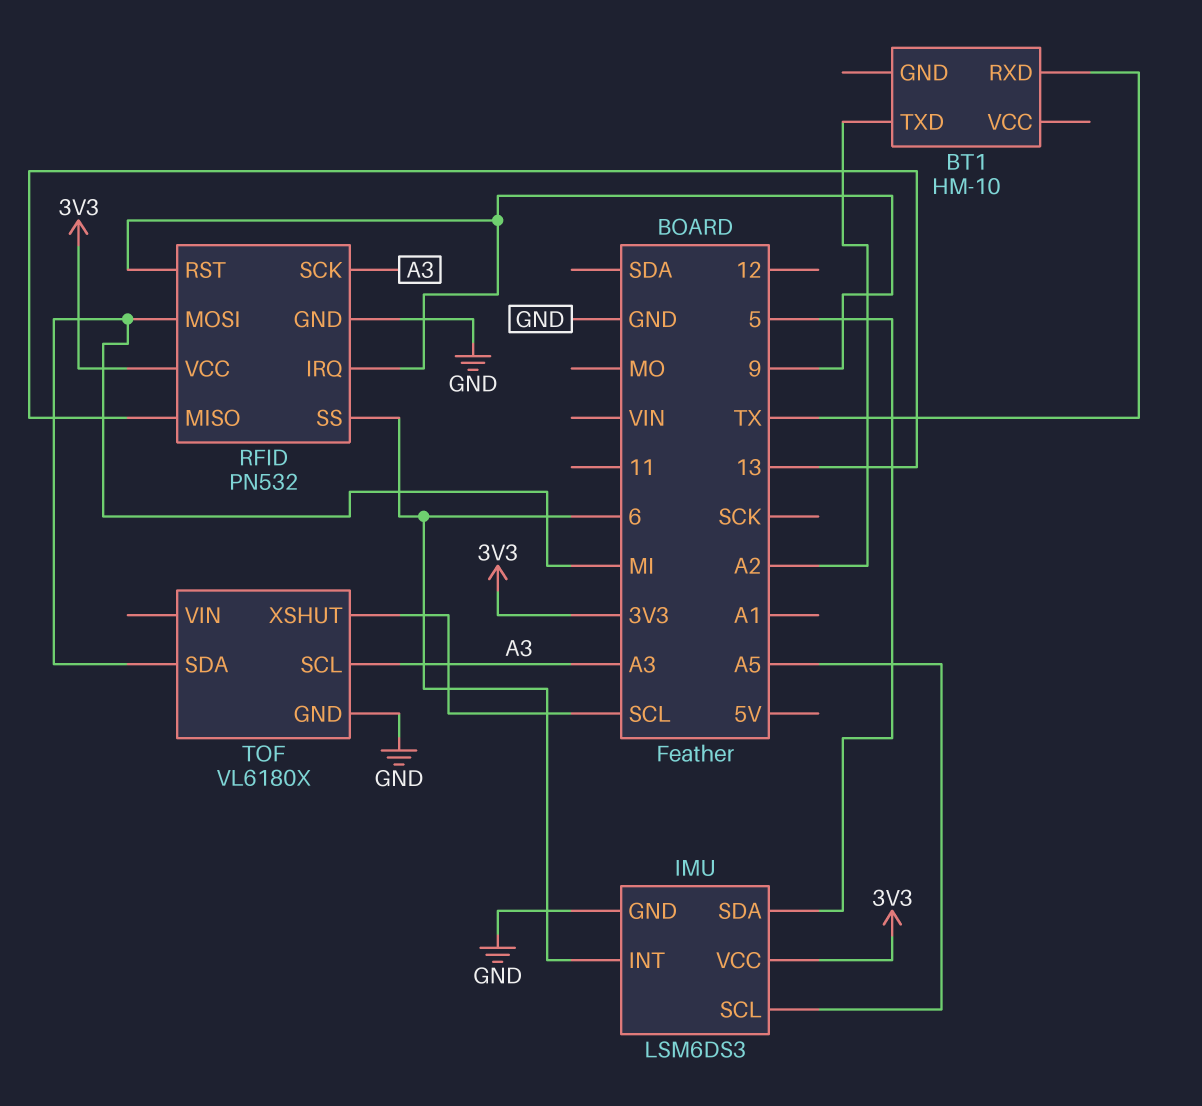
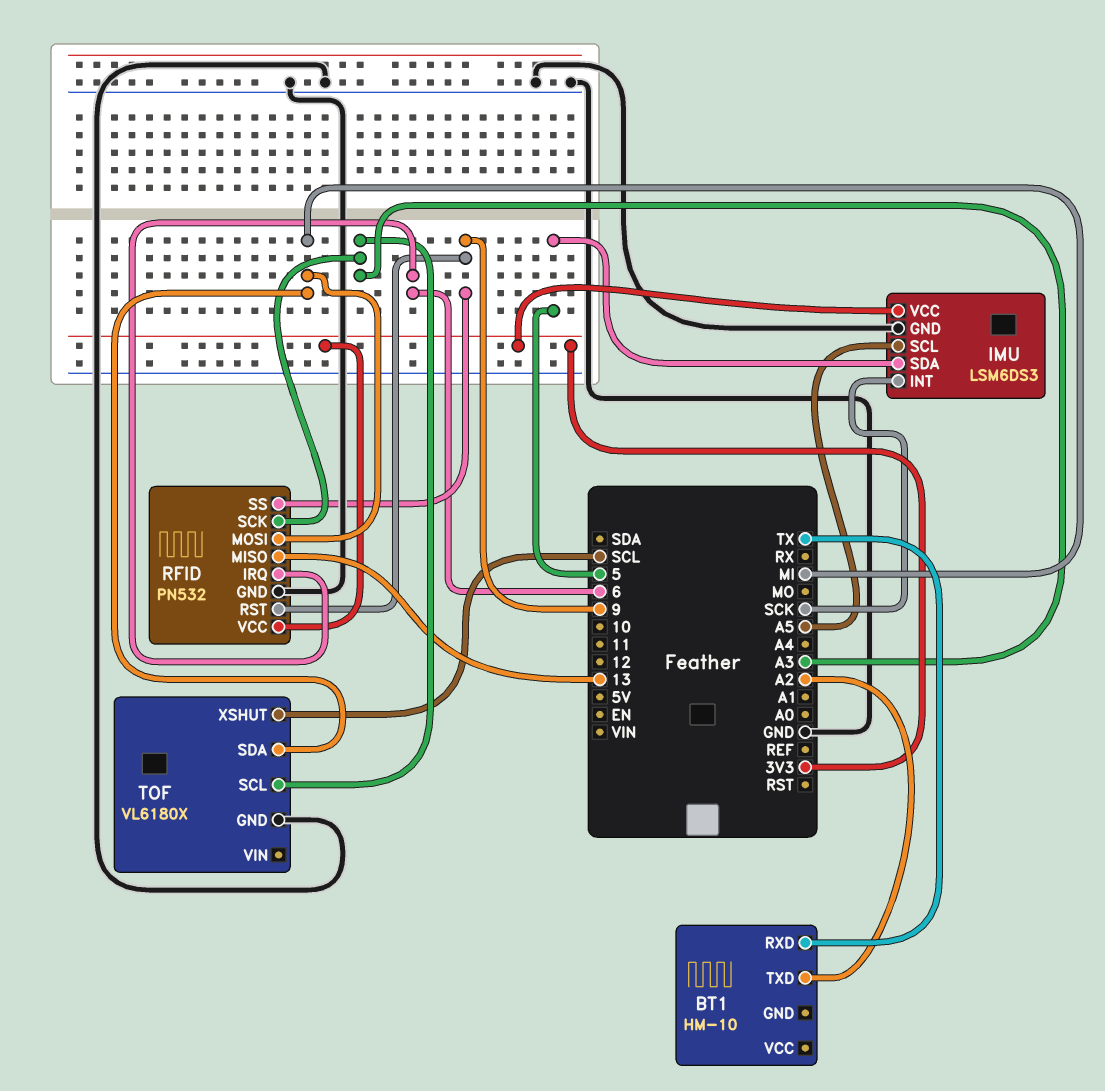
IMU pin INT: 6 -> SCK
RFID pin IRQ: 9 -> 6
RFID pin SS: 6 -> 9

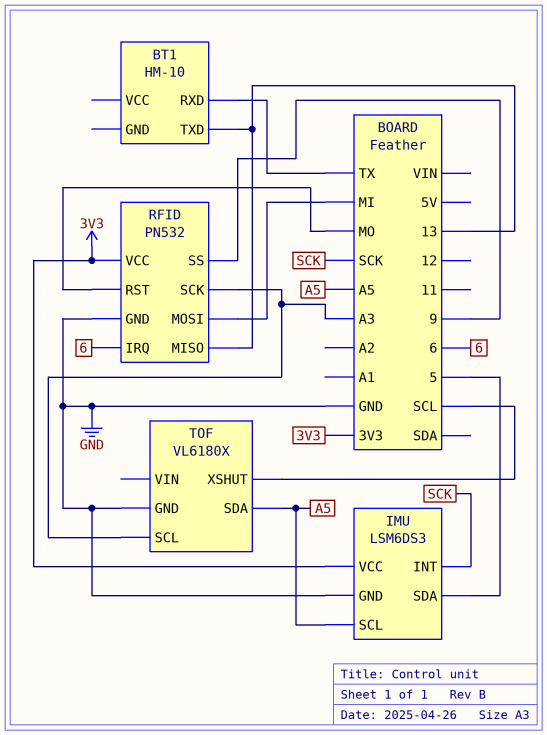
BT1 pin TXD: A2 -> 13
RFID pin RST: 9 -> MO
TOF pin SDA: MI -> A5

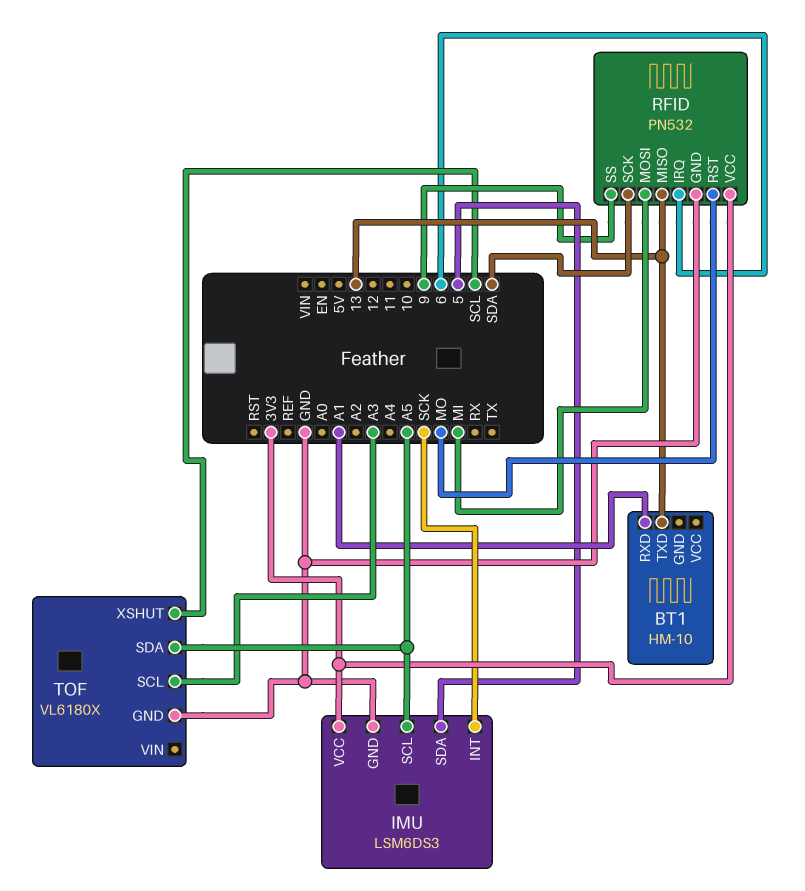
BT1 pin RXD: TX -> A1
RFID pin SCK: A3 -> SDA

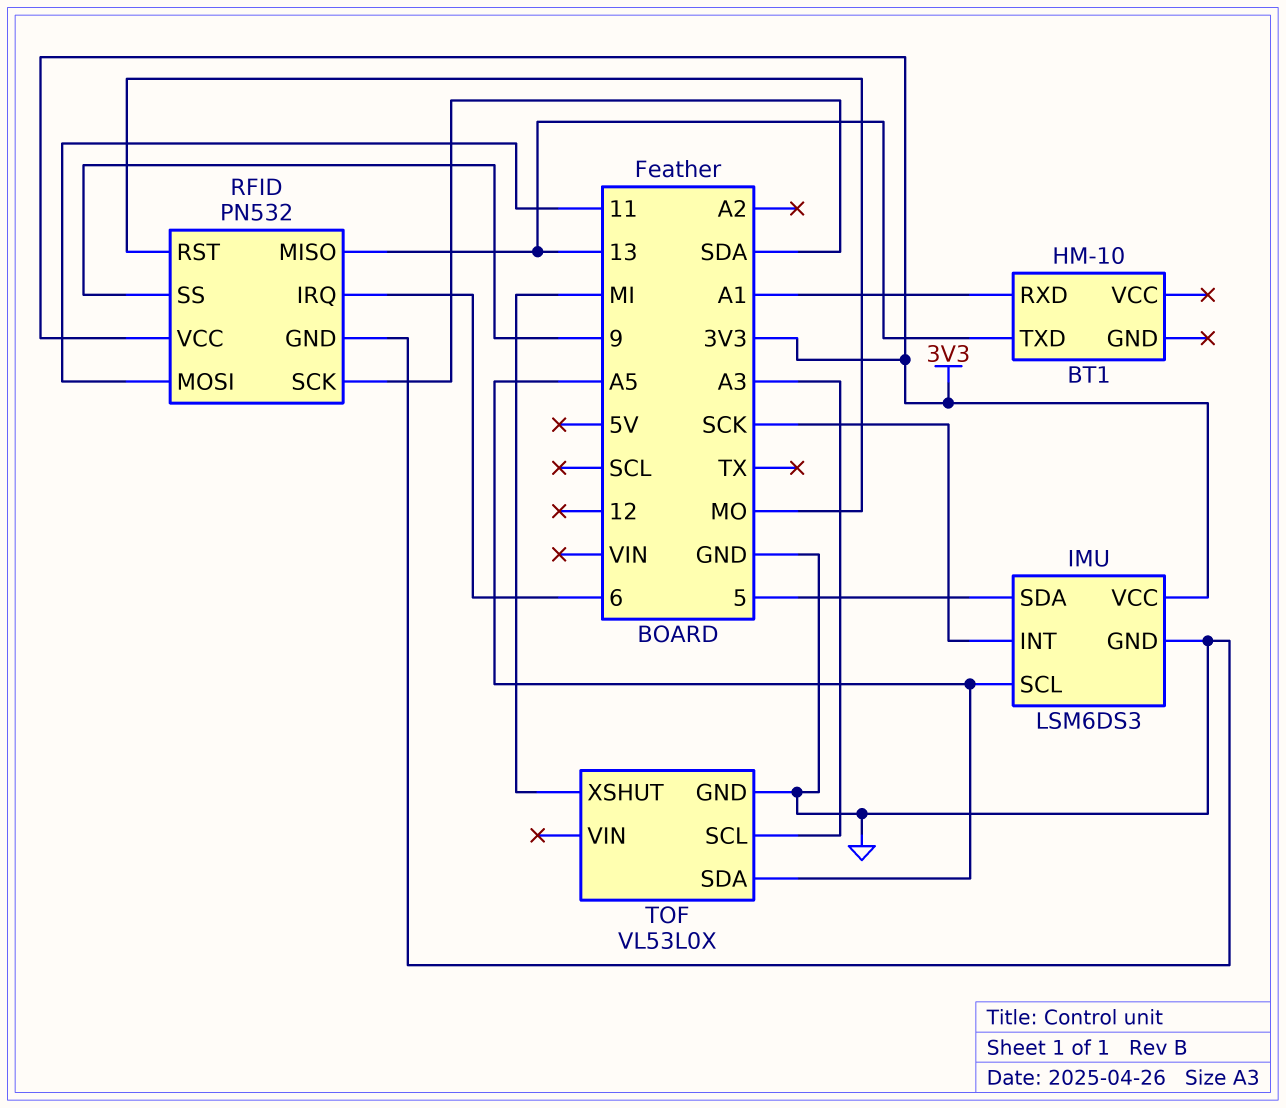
RFID pin MOSI: MI -> 11
TOF: VL6180X -> VL53L0X
TOF pin XSHUT: SCL -> MI

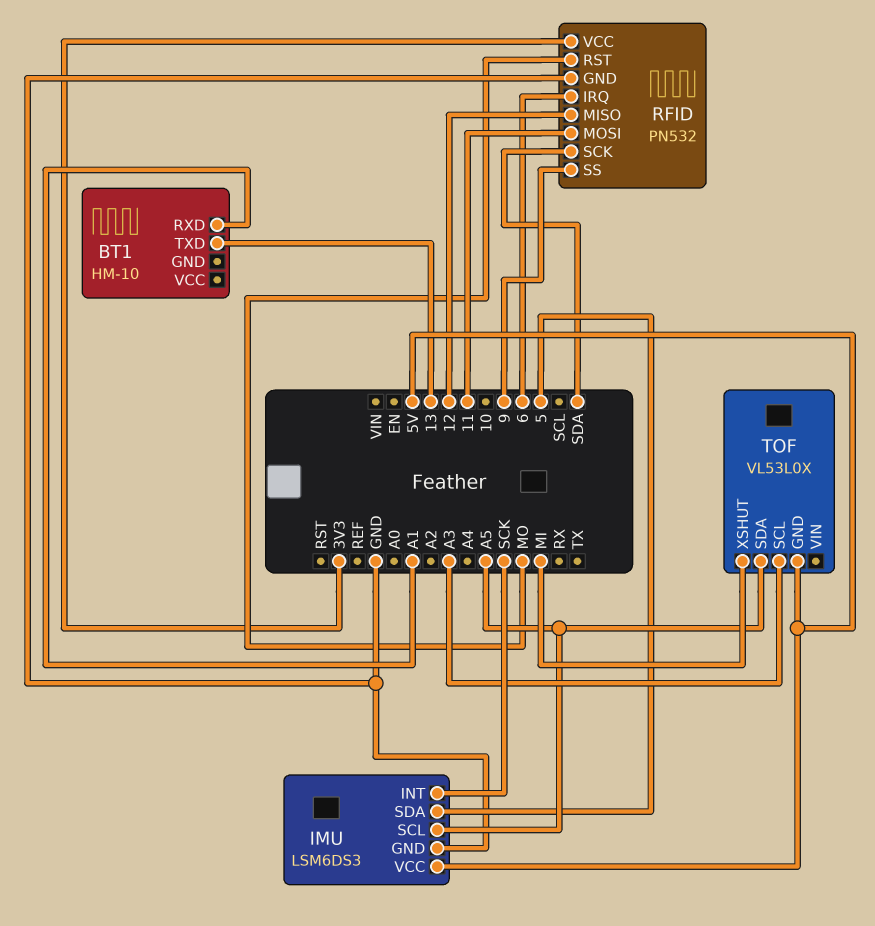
IMU pin VCC: 3V3 -> 5V
RFID pin MISO: 13 -> 12
TOF pin GND: GND -> 5V

